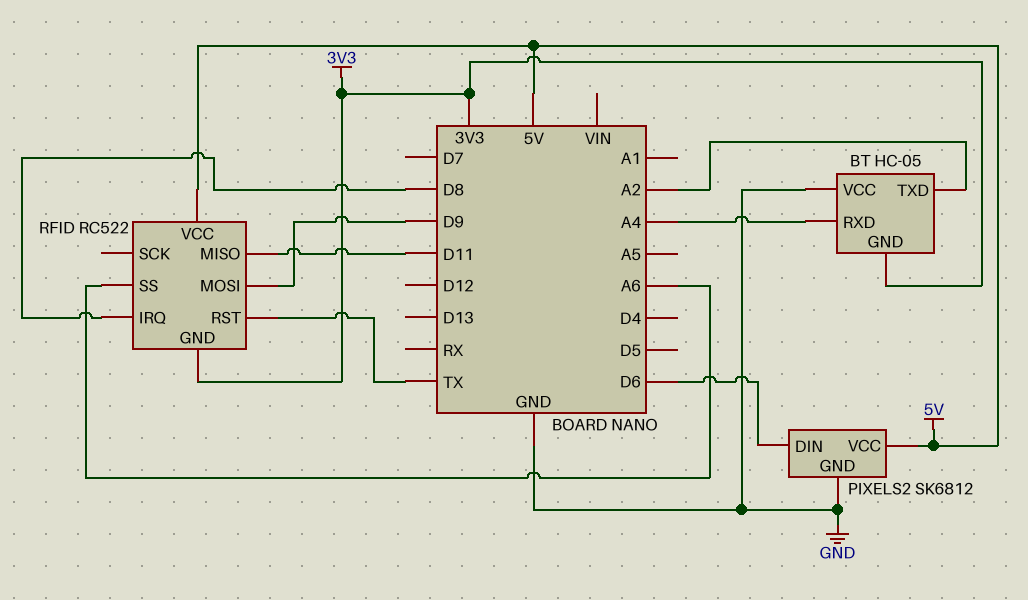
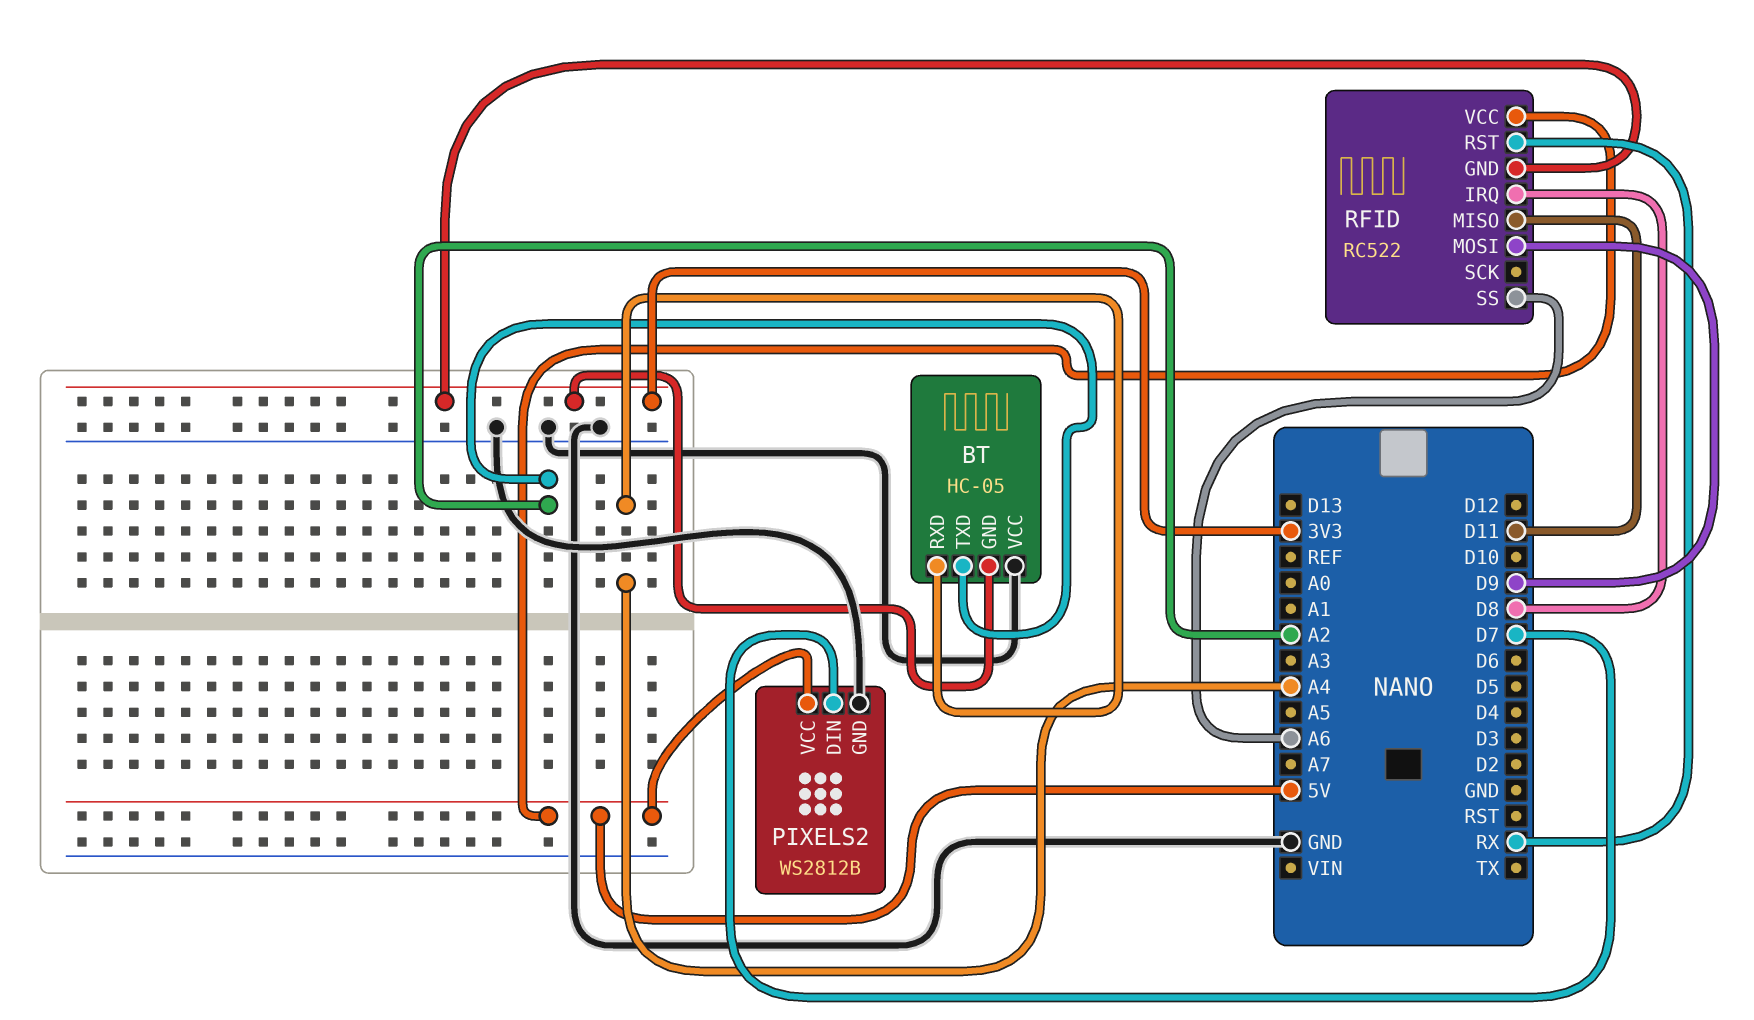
PIXELS2: SK6812 -> WS2812B
PIXELS2 pin DIN: D6 -> D7
RFID pin RST: TX -> RX

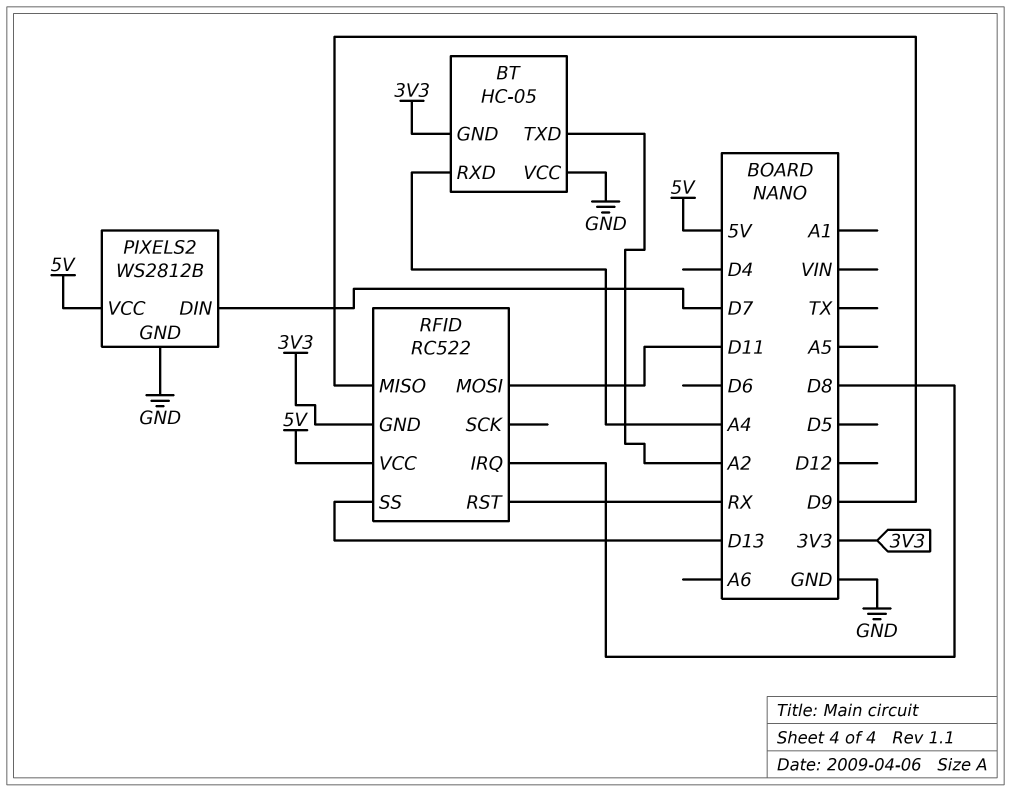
RFID pin MISO: D11 -> D9
RFID pin MOSI: D9 -> D11
RFID pin SS: A6 -> D13

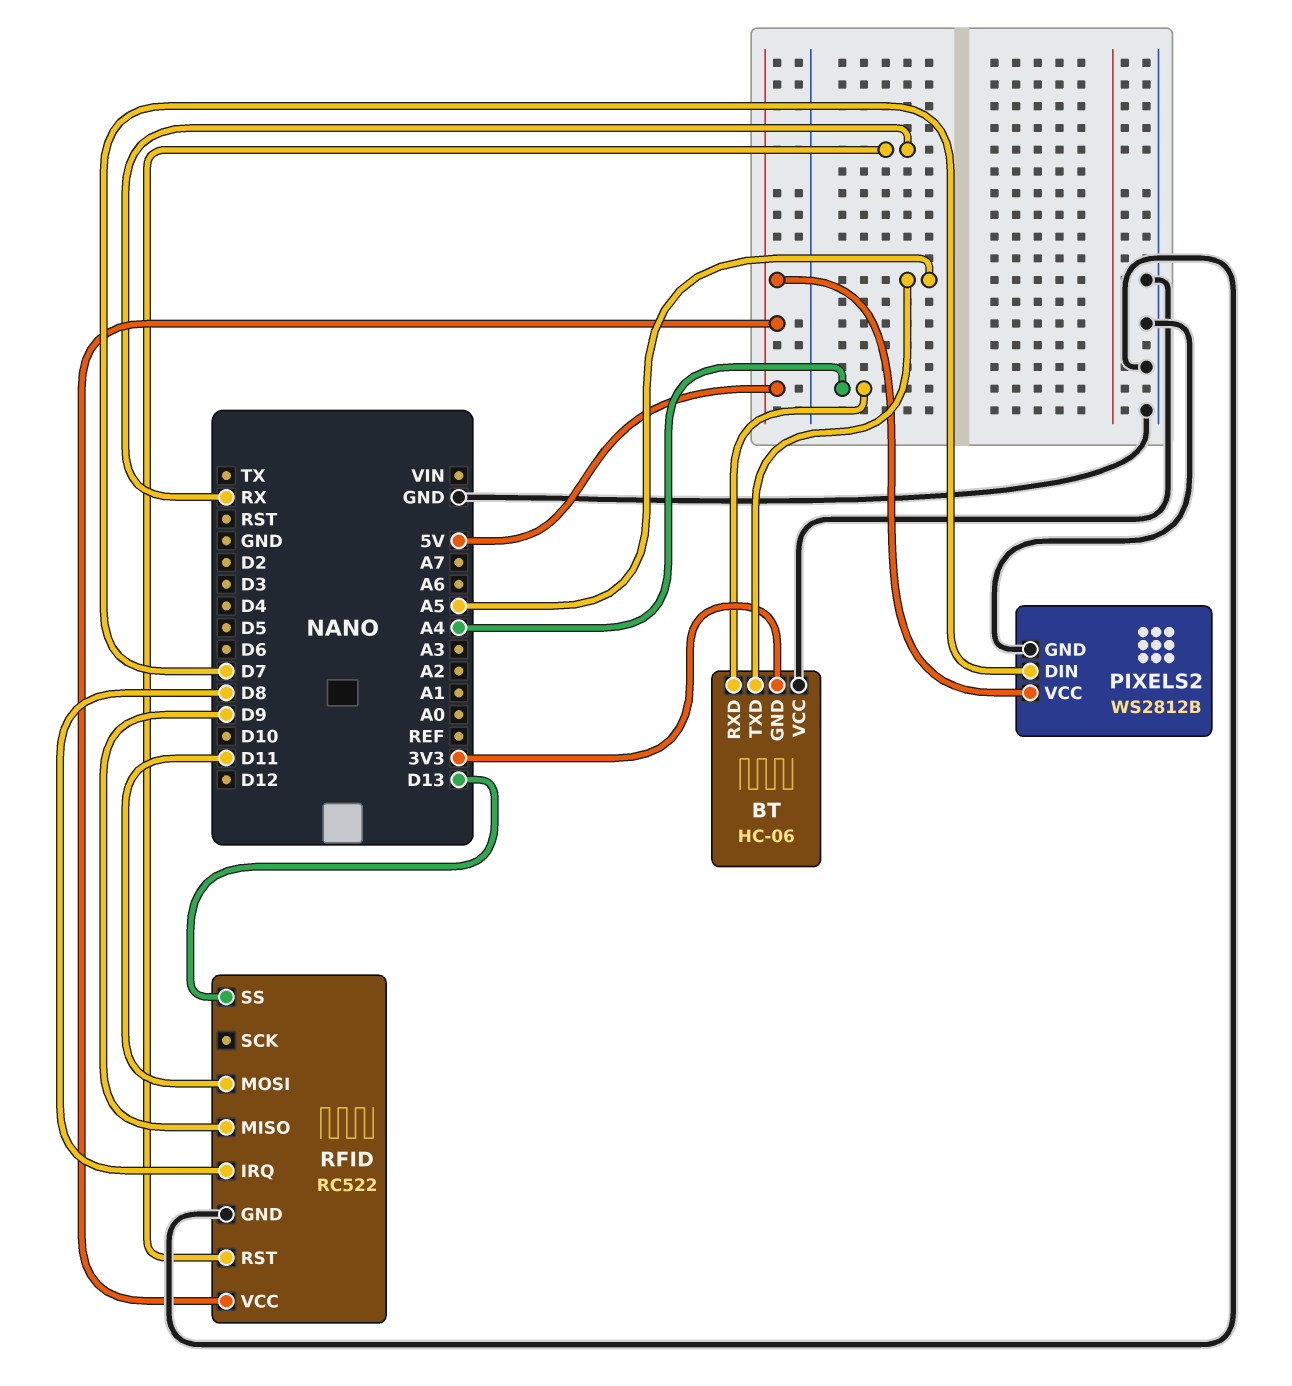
BT: HC-05 -> HC-06
BT pin TXD: A2 -> A5
RFID pin GND: 3V3 -> GND

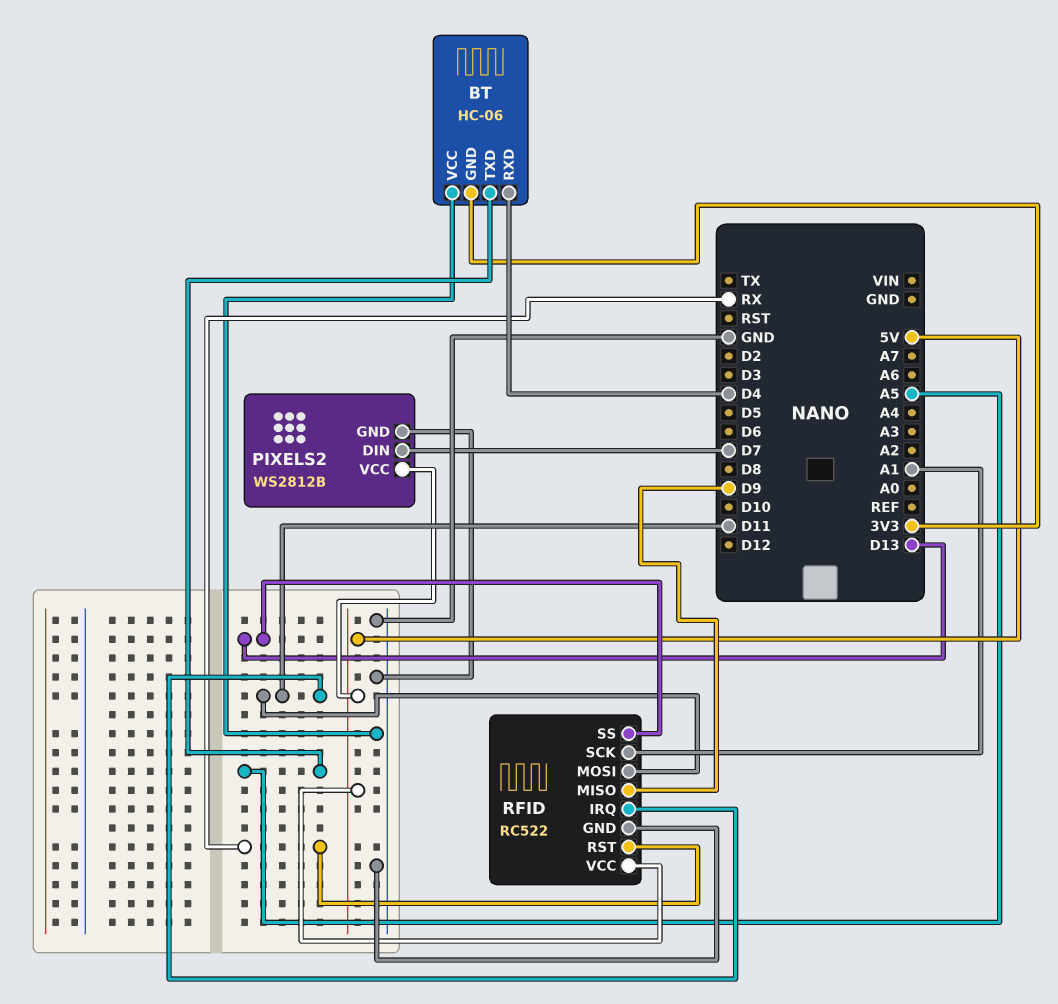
BT pin RXD: A4 -> D4
RFID pin IRQ: D8 -> D11
RFID pin SCK: none -> A1

